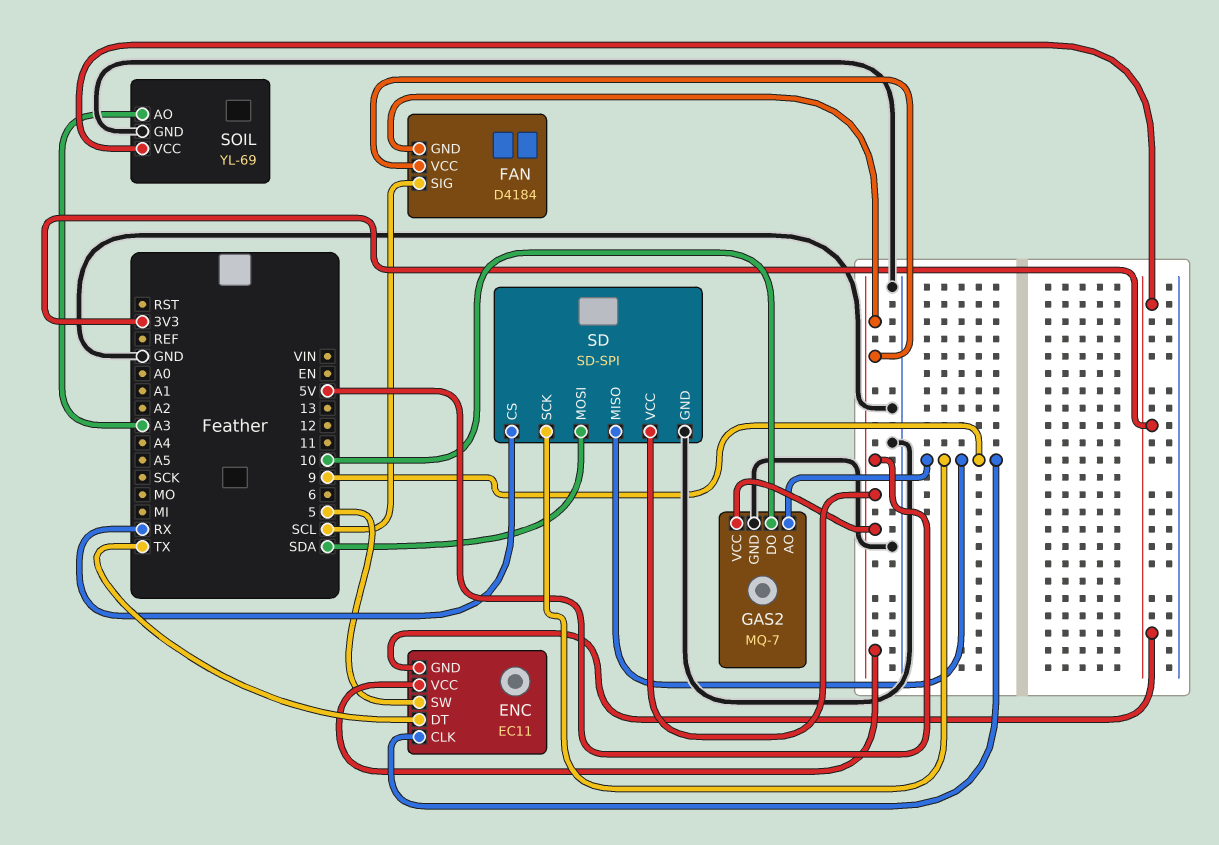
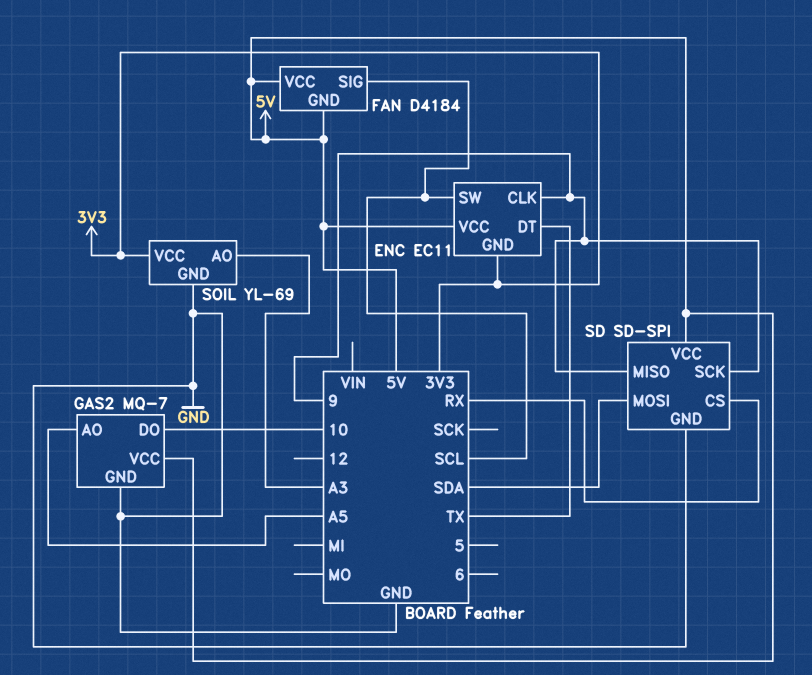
ENC pin SW: 5 -> SCL
GAS2 pin AO: 9 -> A5

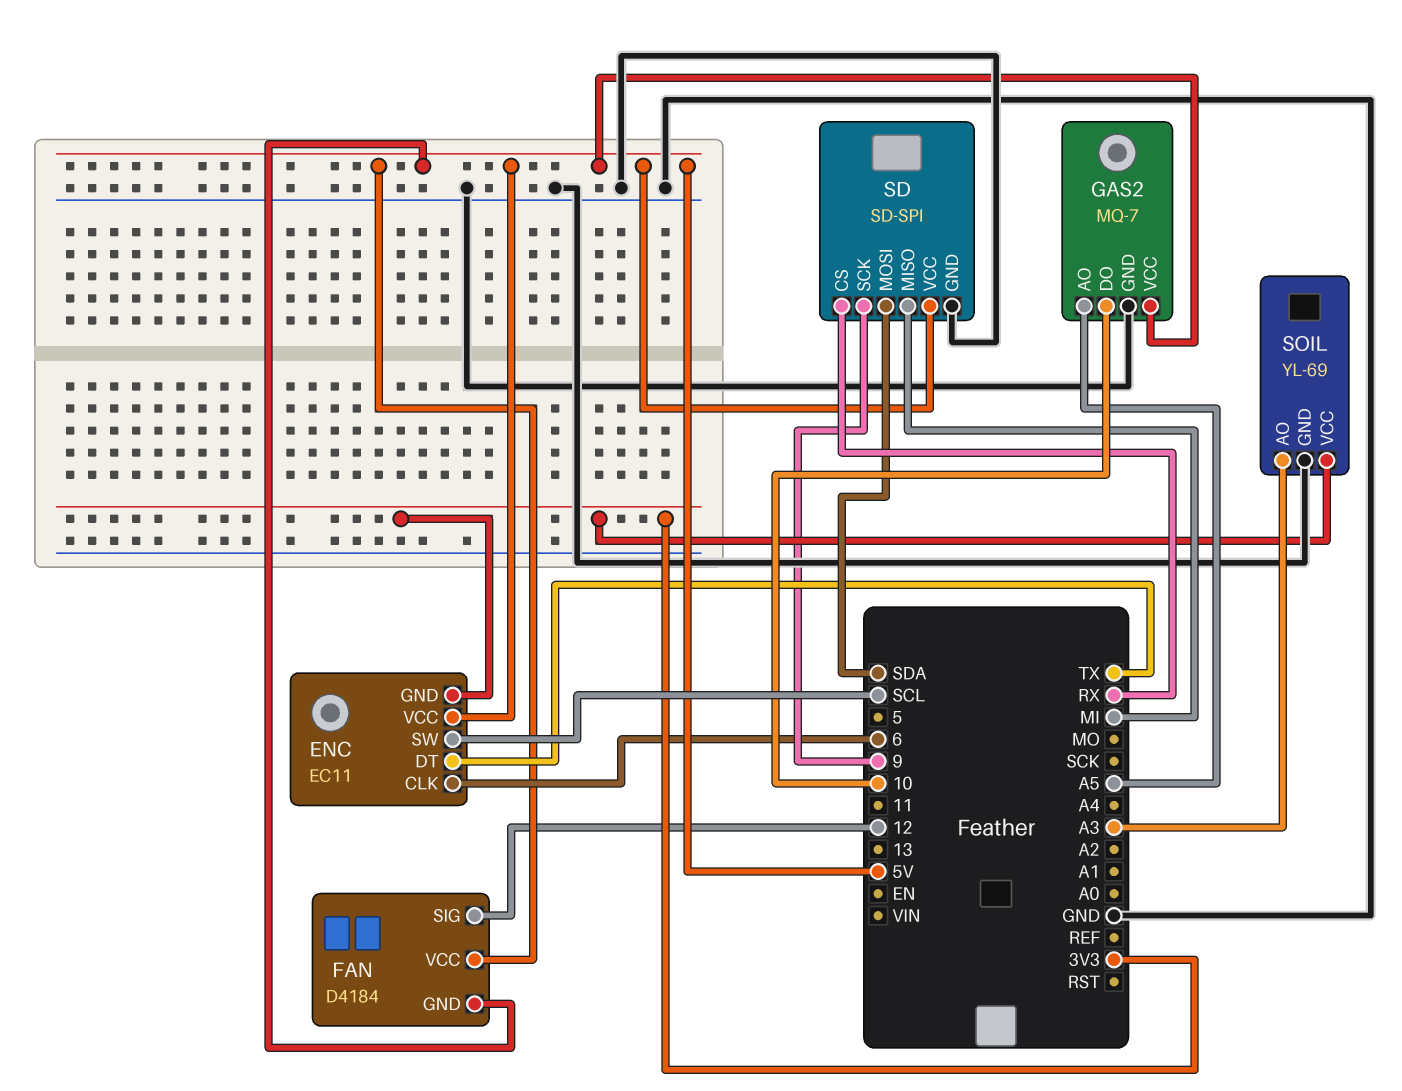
ENC pin CLK: 9 -> 6
FAN pin SIG: SCL -> 12
SD pin MISO: 9 -> MI

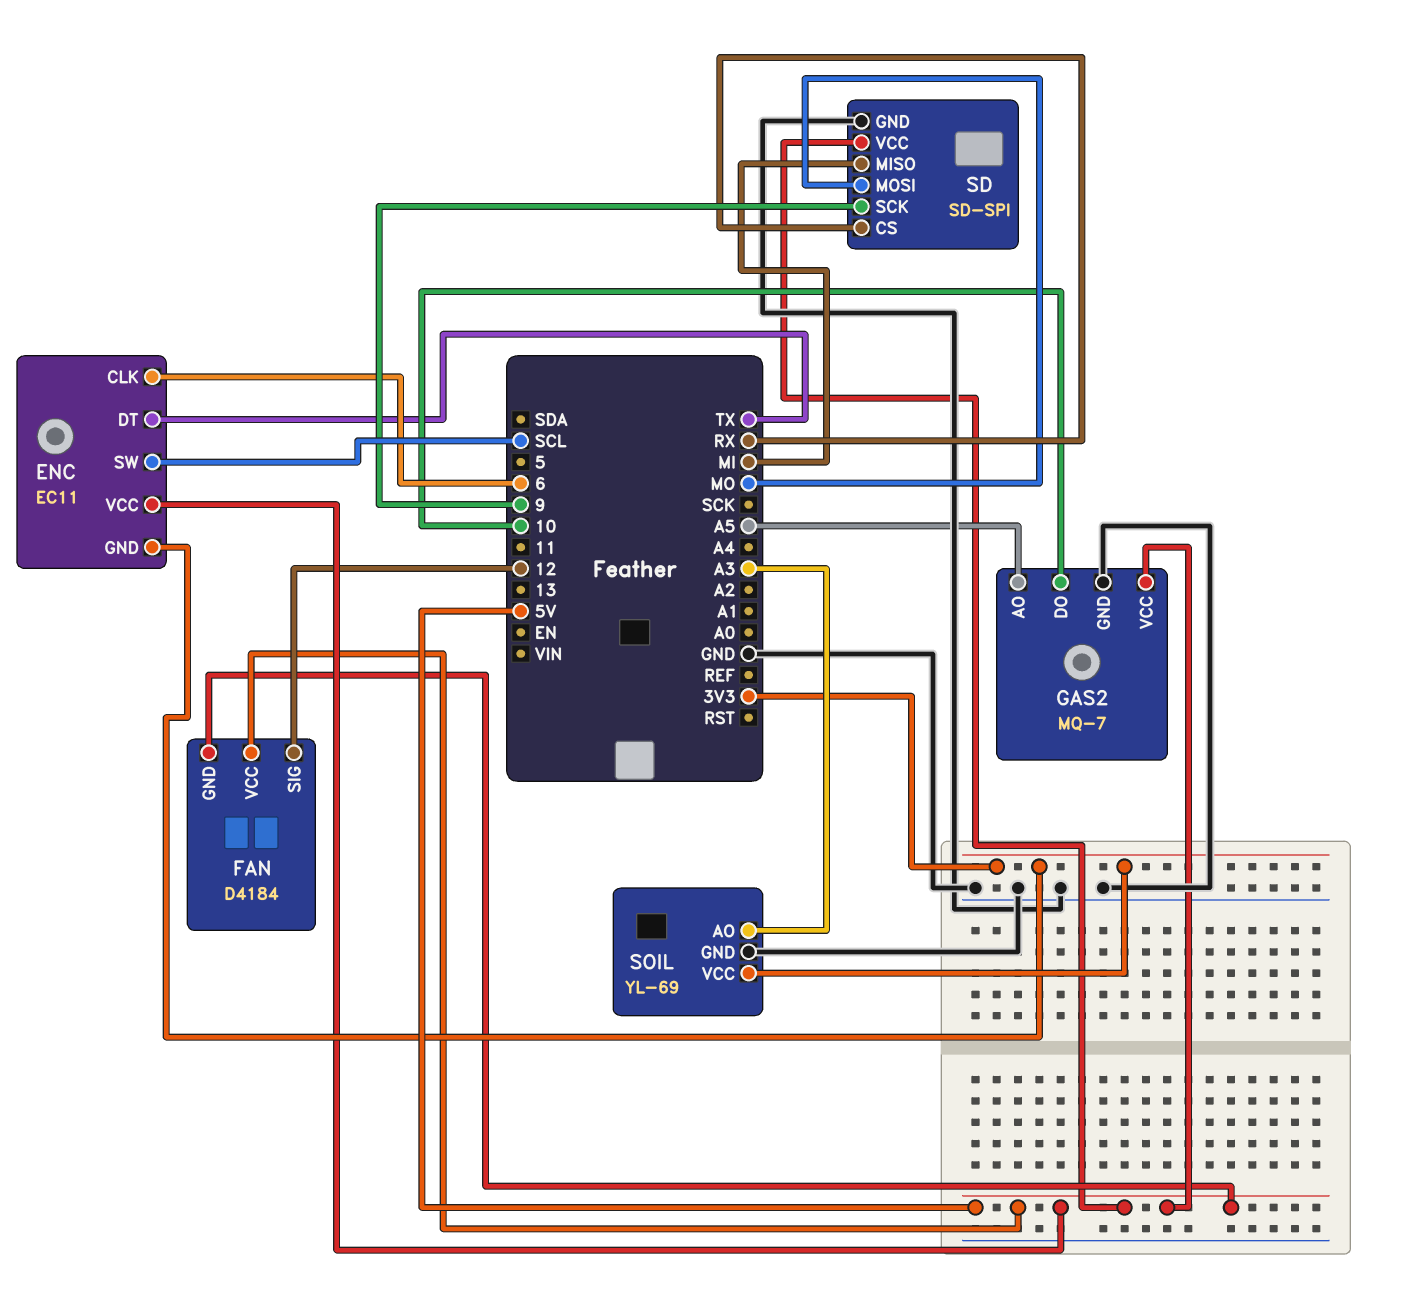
SD pin MOSI: SDA -> MO

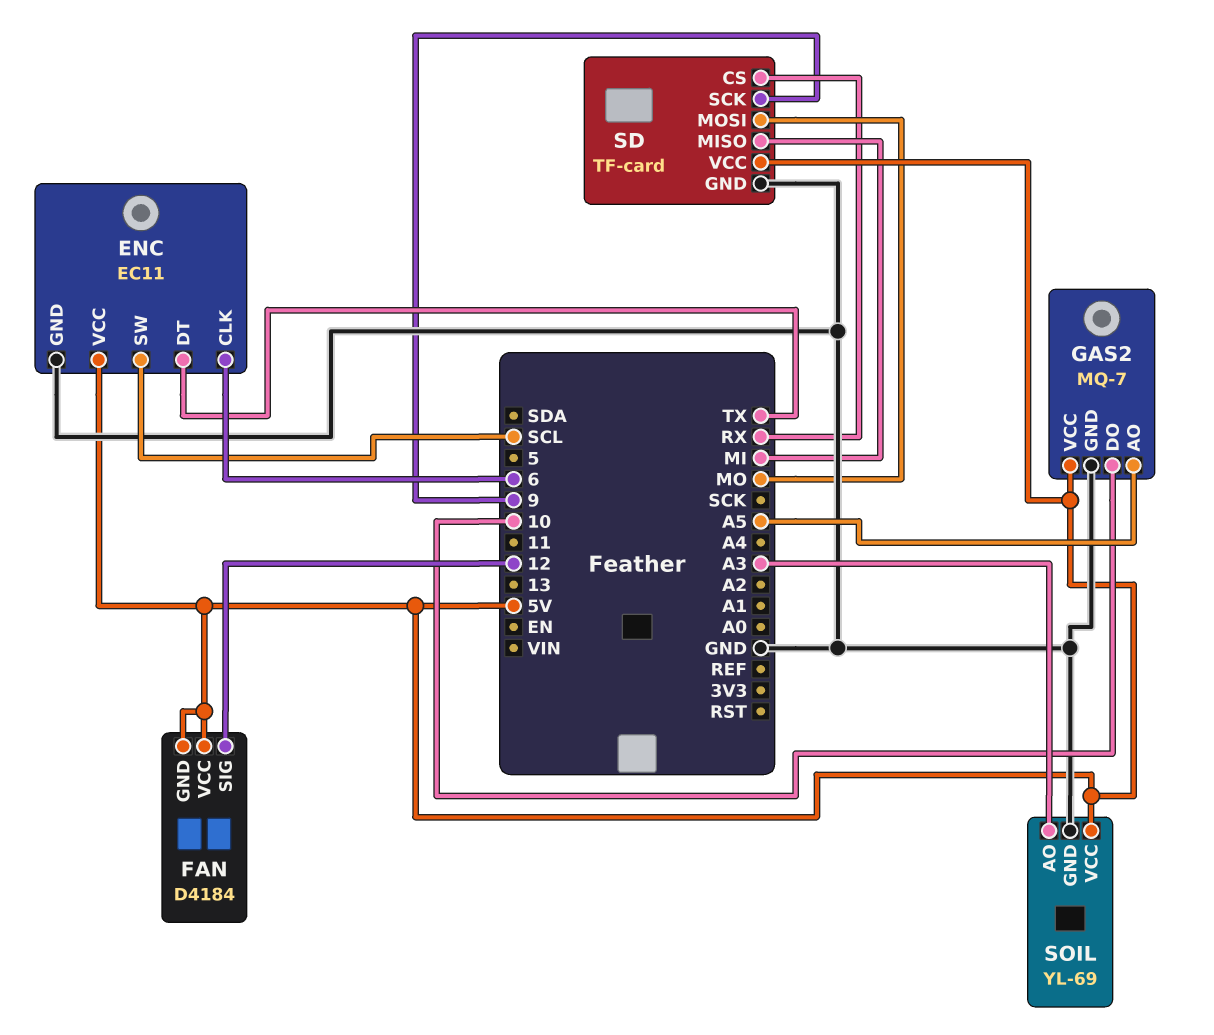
ENC pin GND: 3V3 -> GND
SD: SD-SPI -> TF-card
SOIL pin VCC: 3V3 -> 5V

